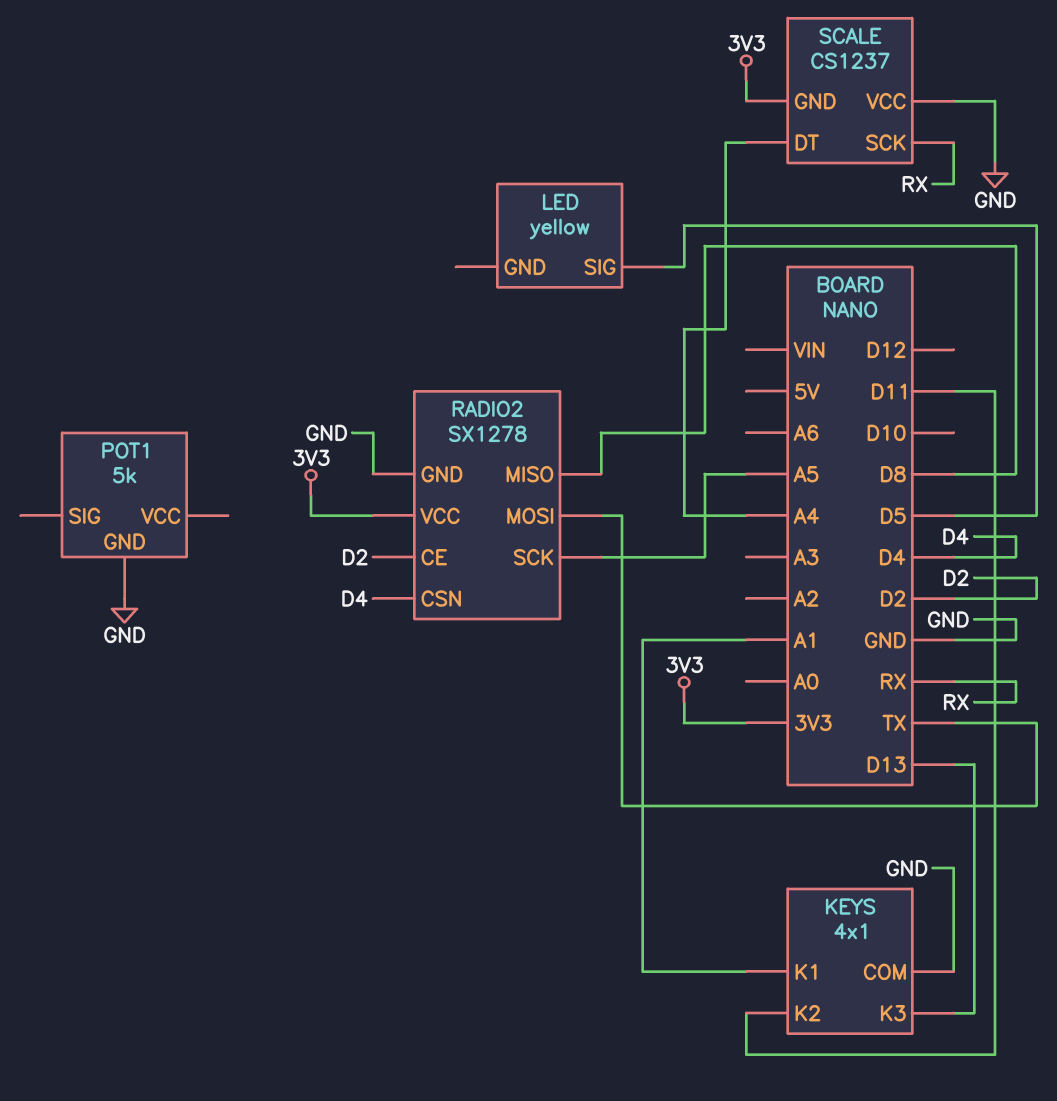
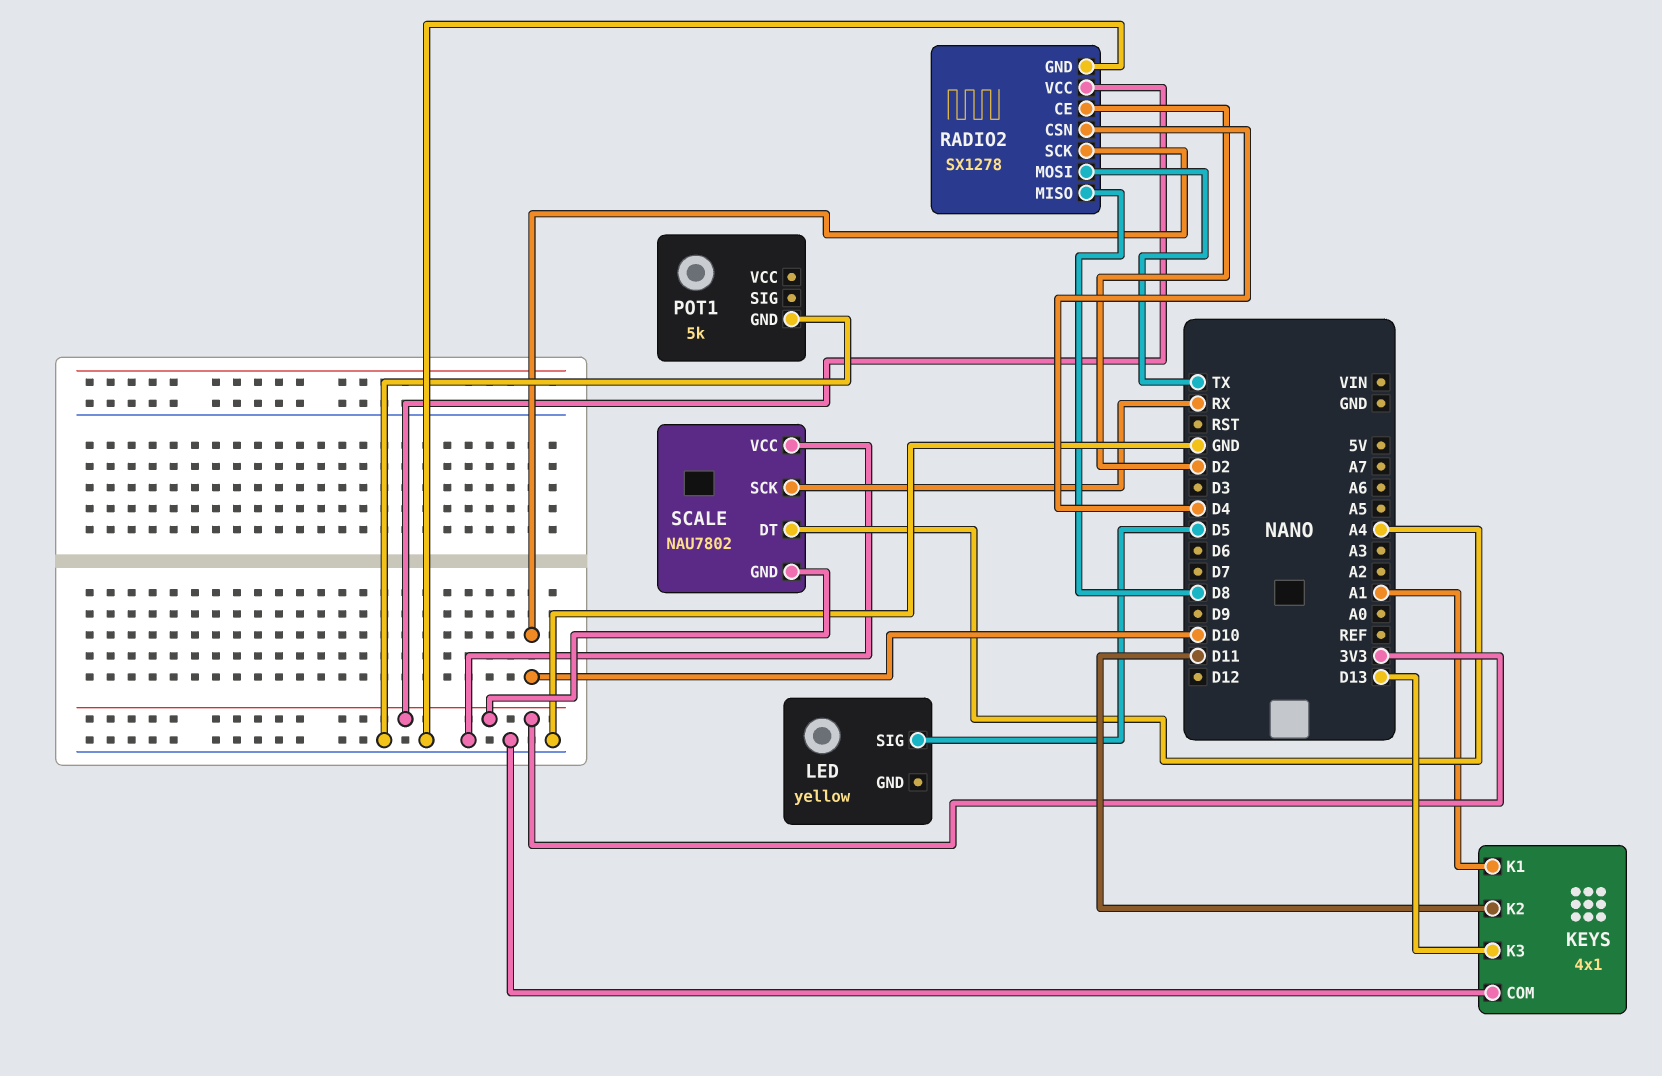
RADIO2 pin SCK: A5 -> D10
SCALE: CS1237 -> NAU7802

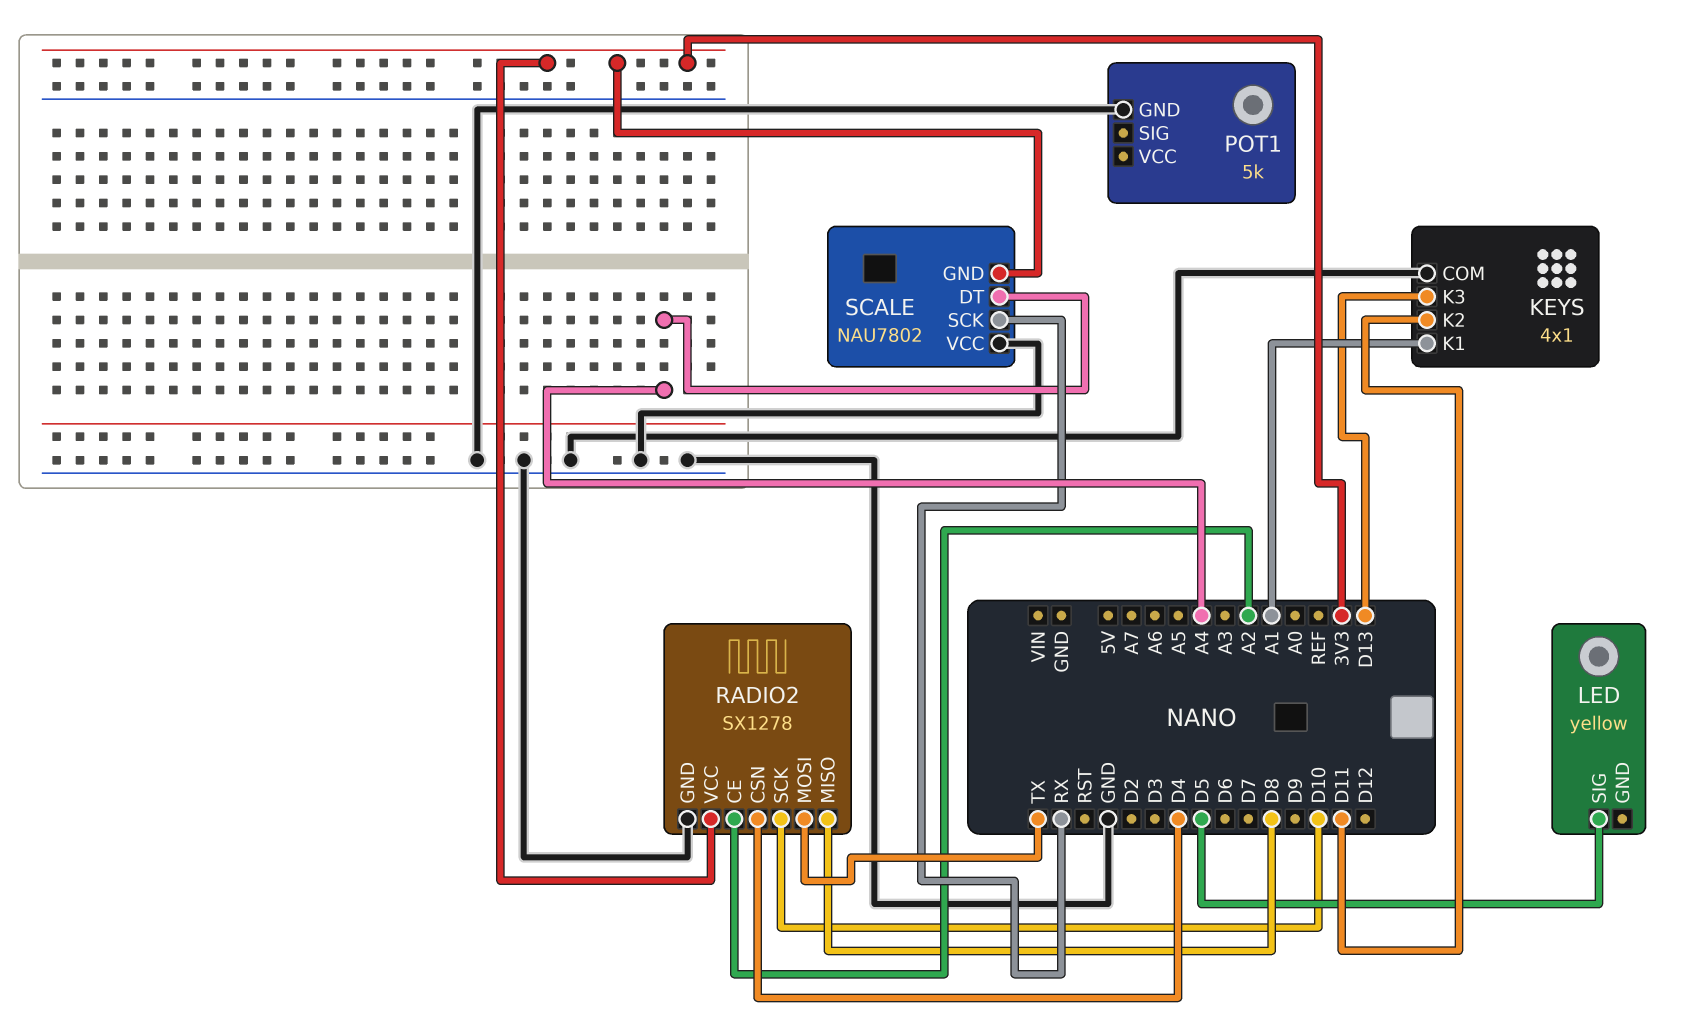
RADIO2 pin CE: D2 -> A2

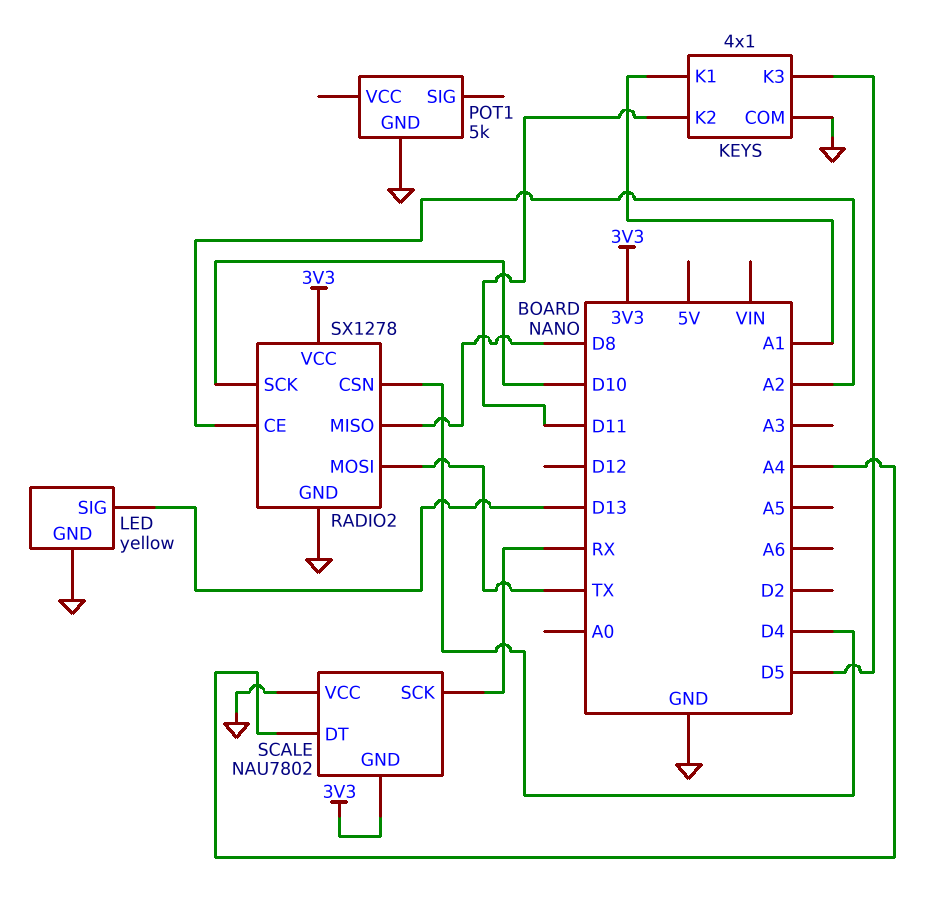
KEYS pin K3: D13 -> D5
LED pin GND: none -> GND
LED pin SIG: D5 -> D13

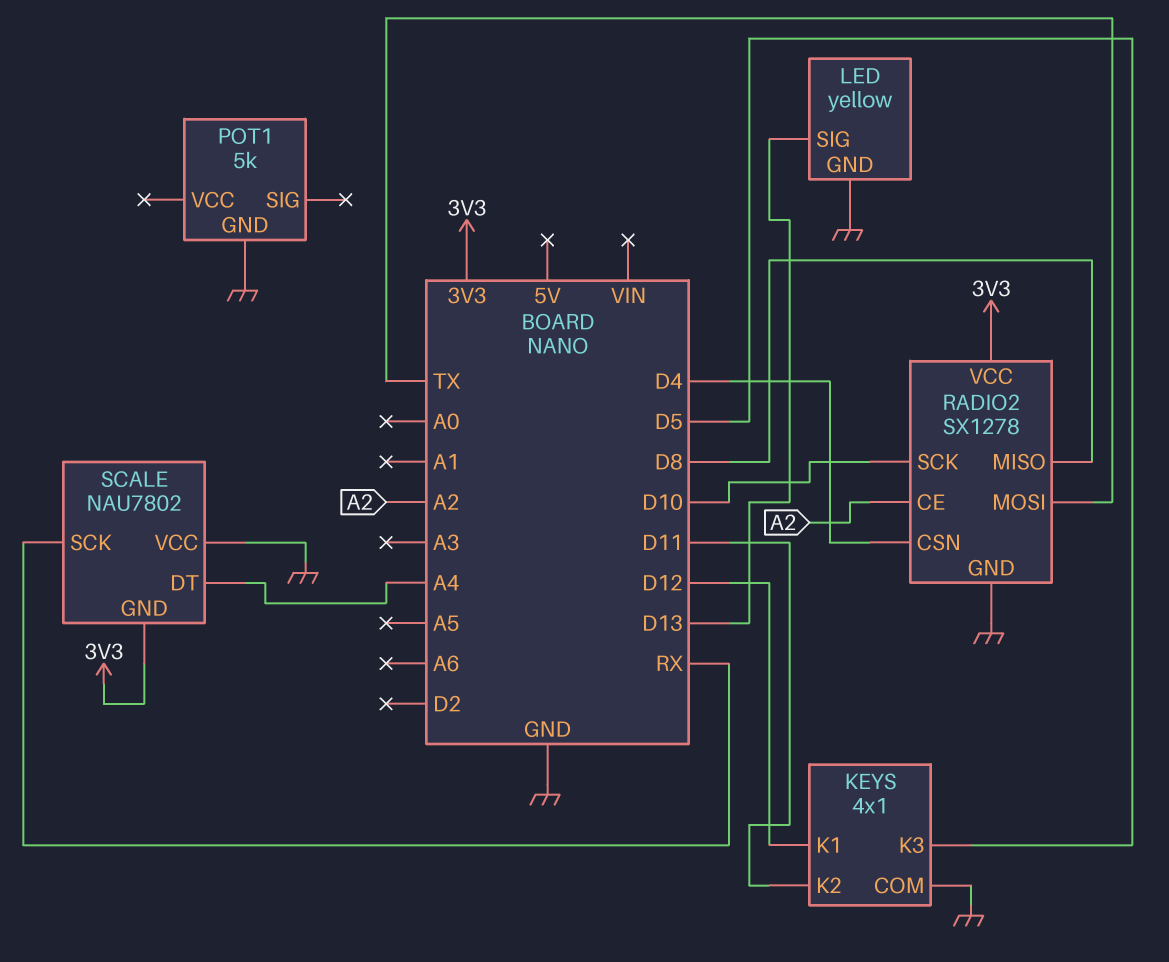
KEYS pin K1: A1 -> D12

